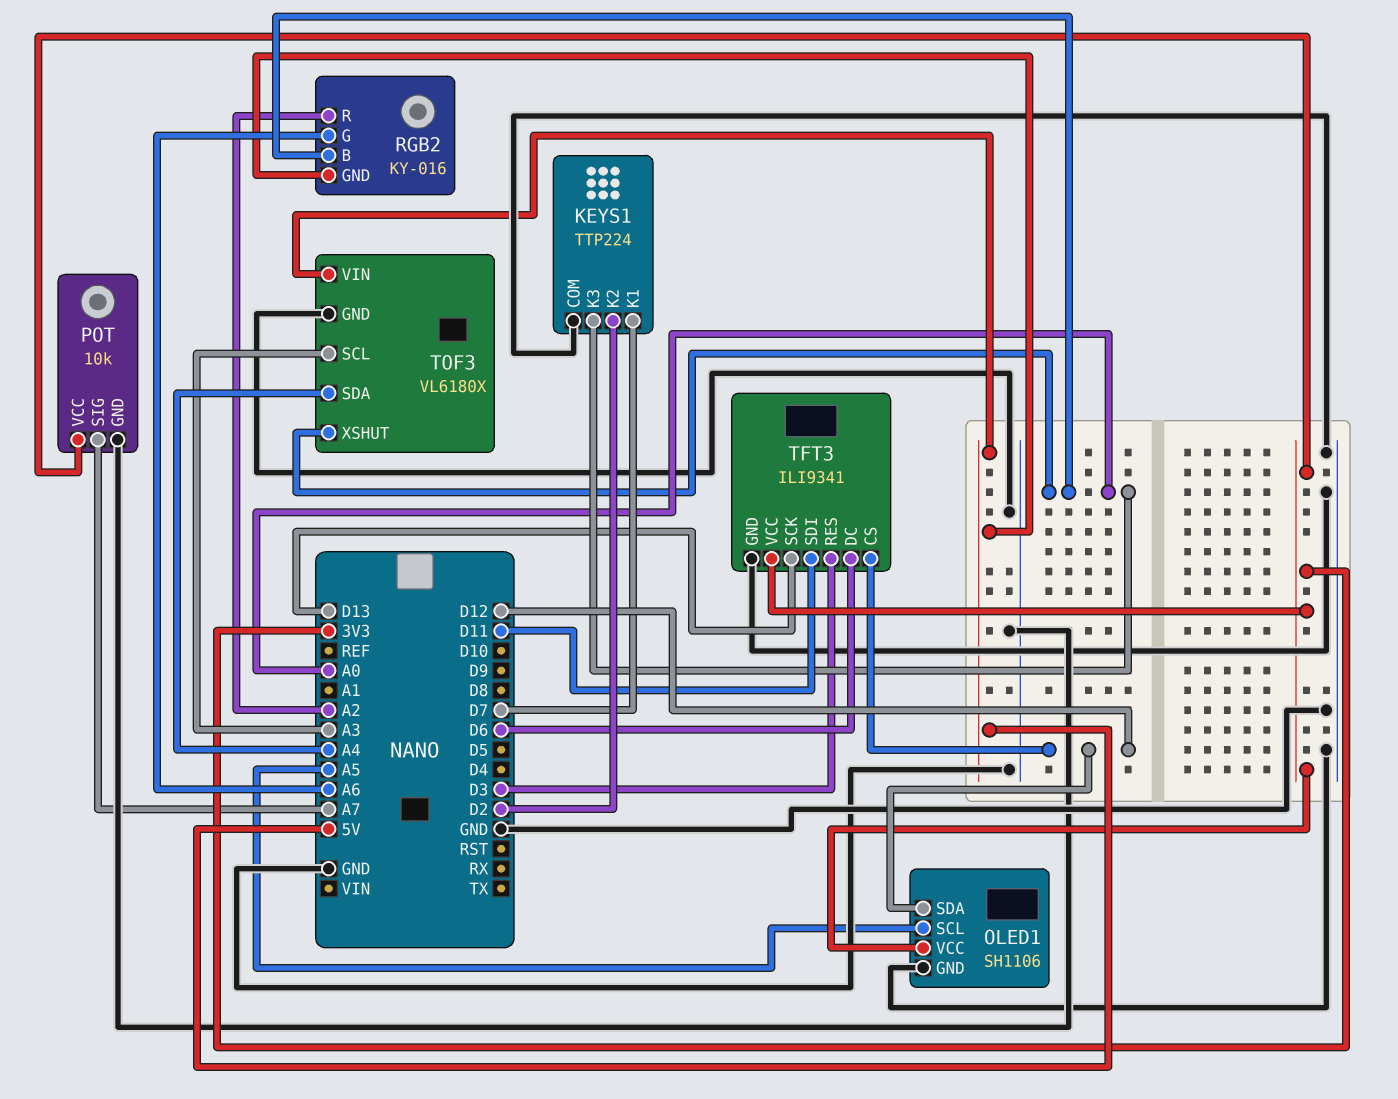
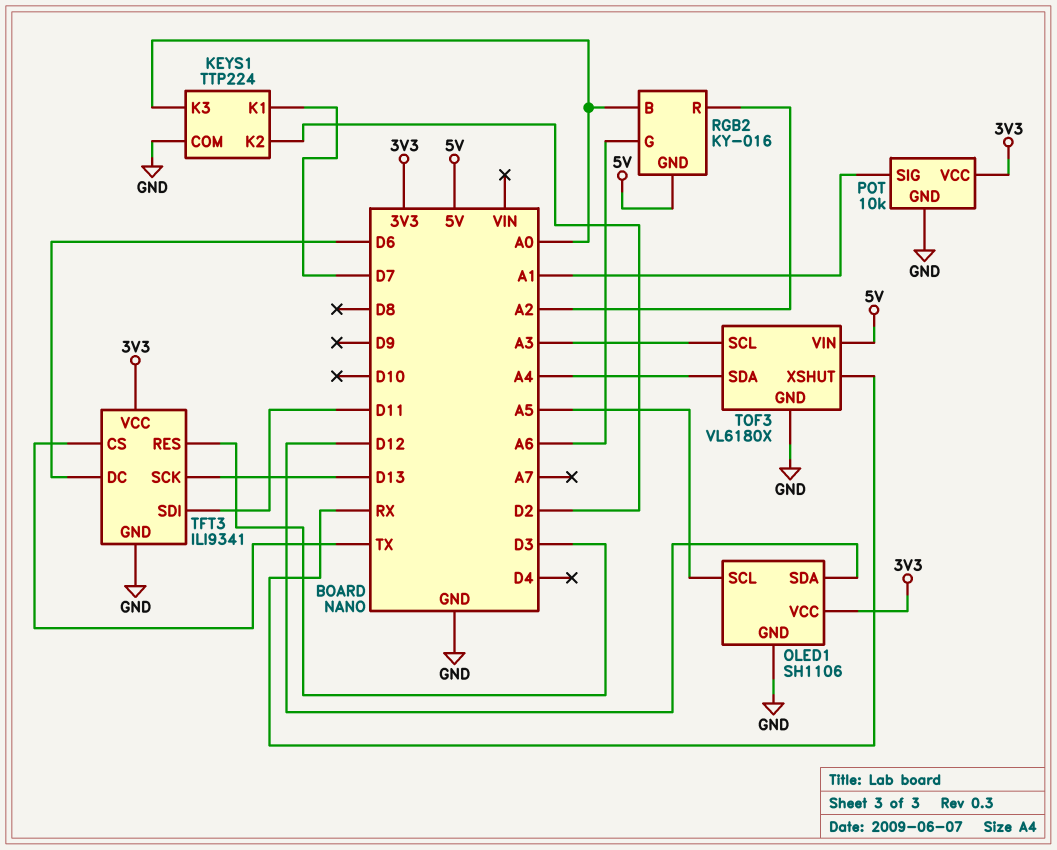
POT pin SIG: A7 -> A1
TFT3 pin CS: D12 -> TX
TOF3 pin XSHUT: A0 -> RX

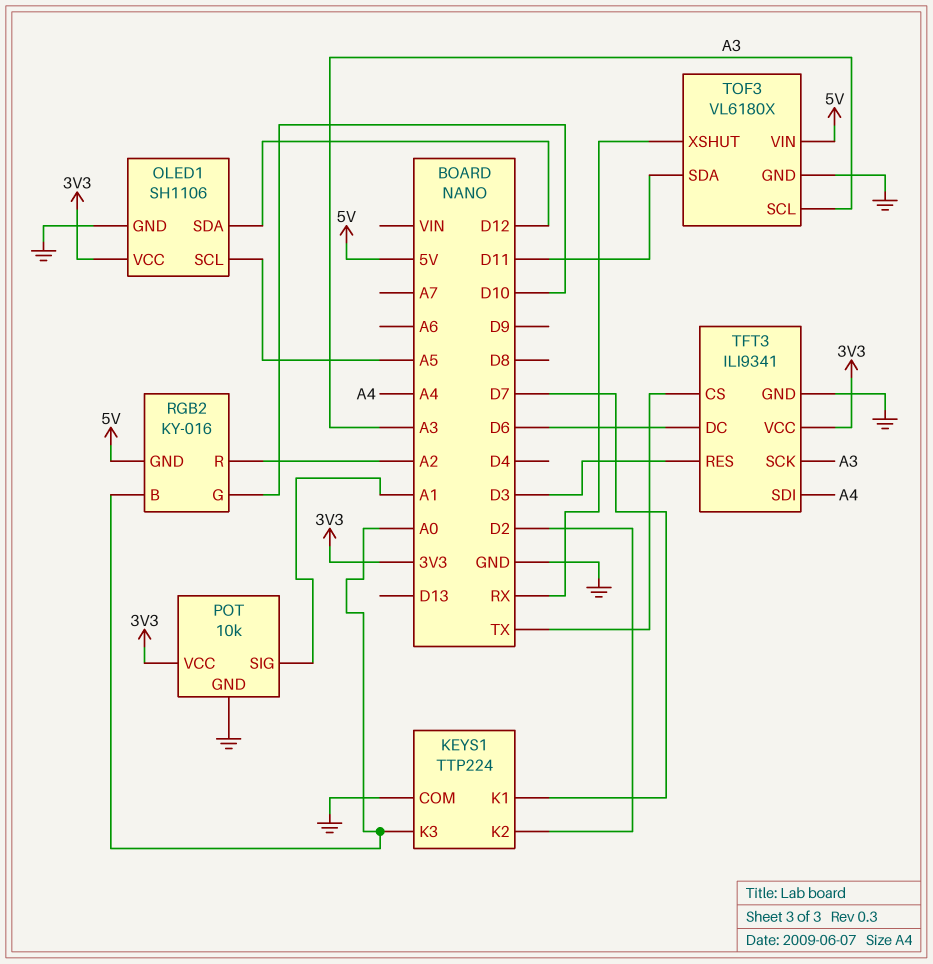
RGB2 pin G: A6 -> D10
TFT3 pin SCK: D13 -> A3
TFT3 pin SDI: D11 -> A4
TOF3 pin SDA: A4 -> D11

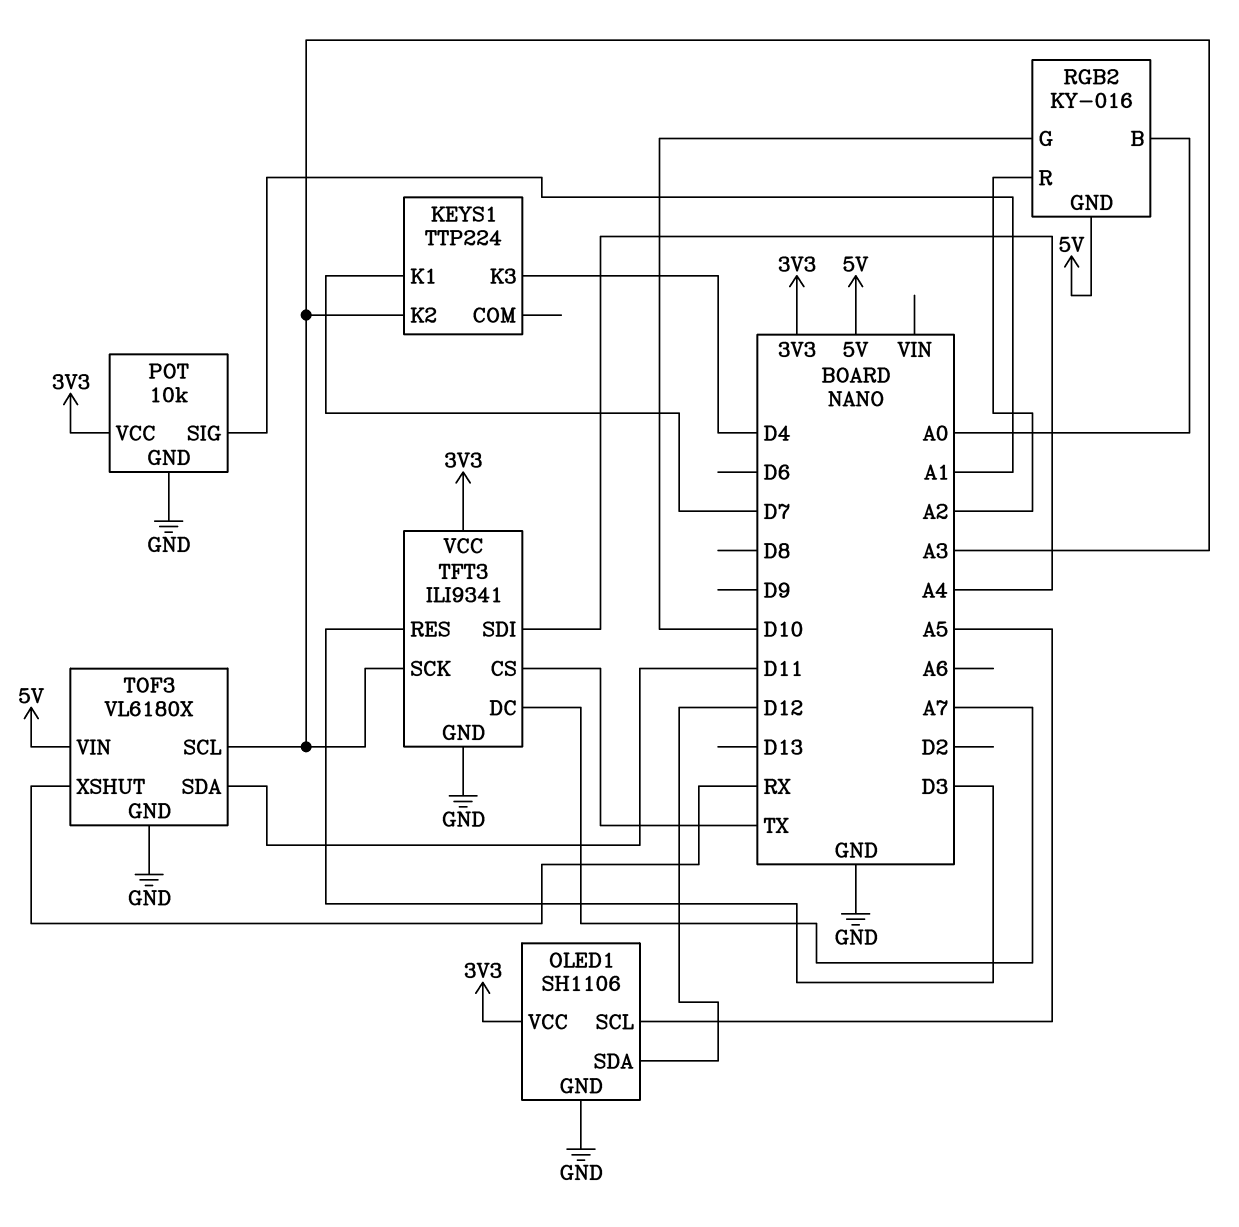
KEYS1 pin COM: GND -> none
KEYS1 pin K2: D2 -> A3
KEYS1 pin K3: A0 -> D4
TFT3 pin DC: D6 -> A7

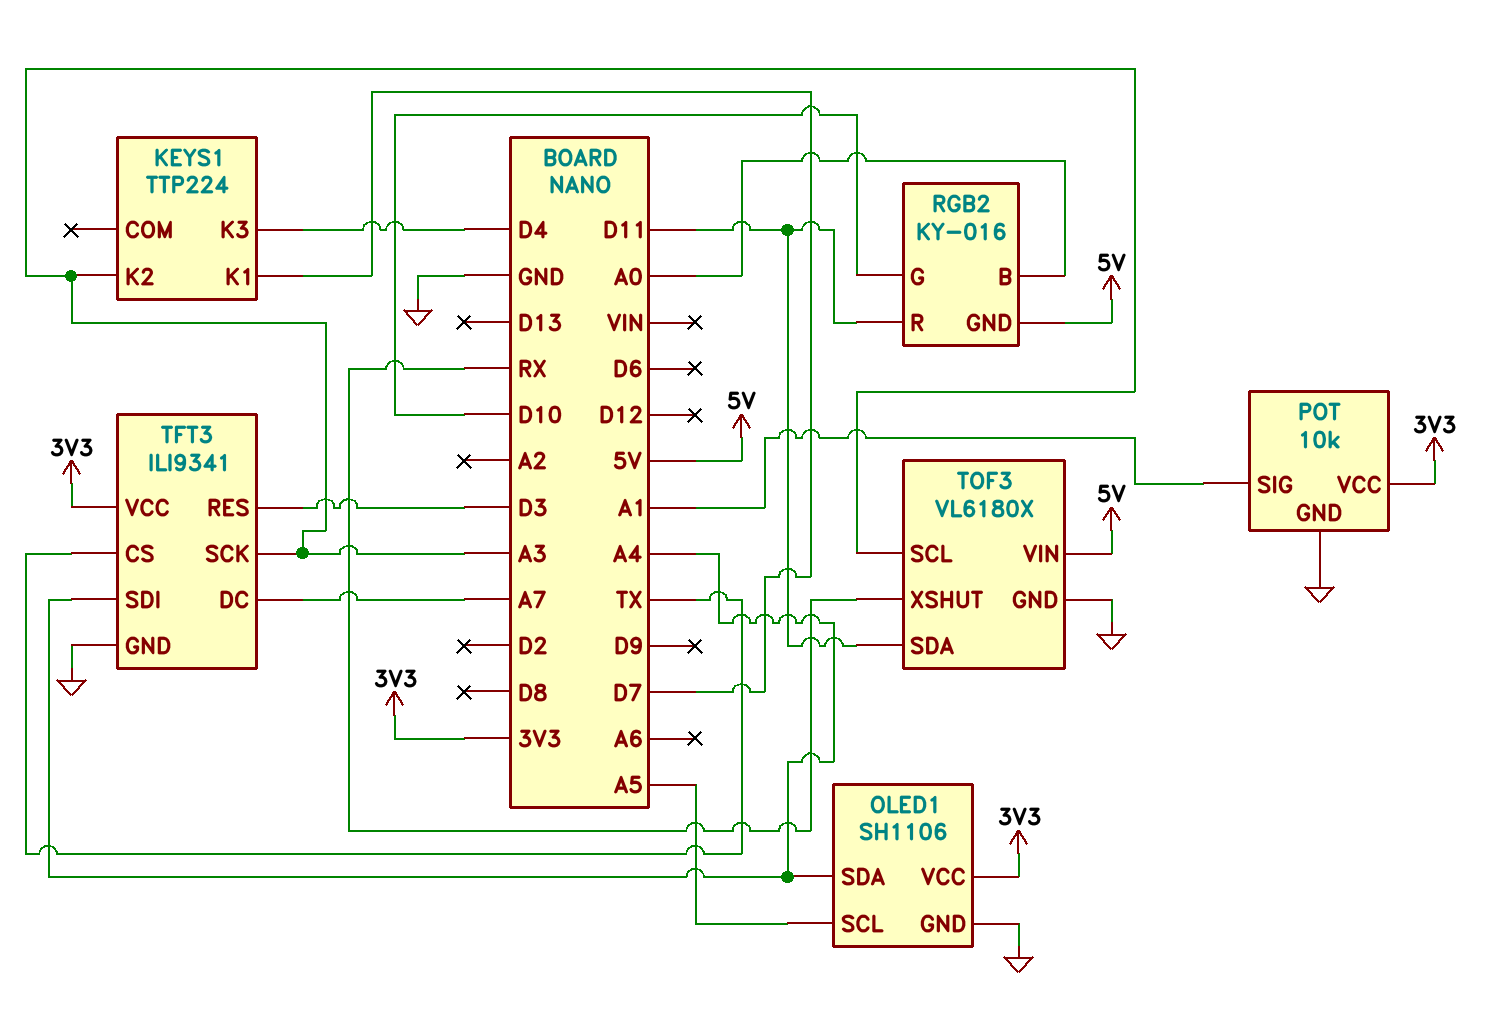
OLED1 pin SDA: D12 -> A4
RGB2 pin R: A2 -> D11

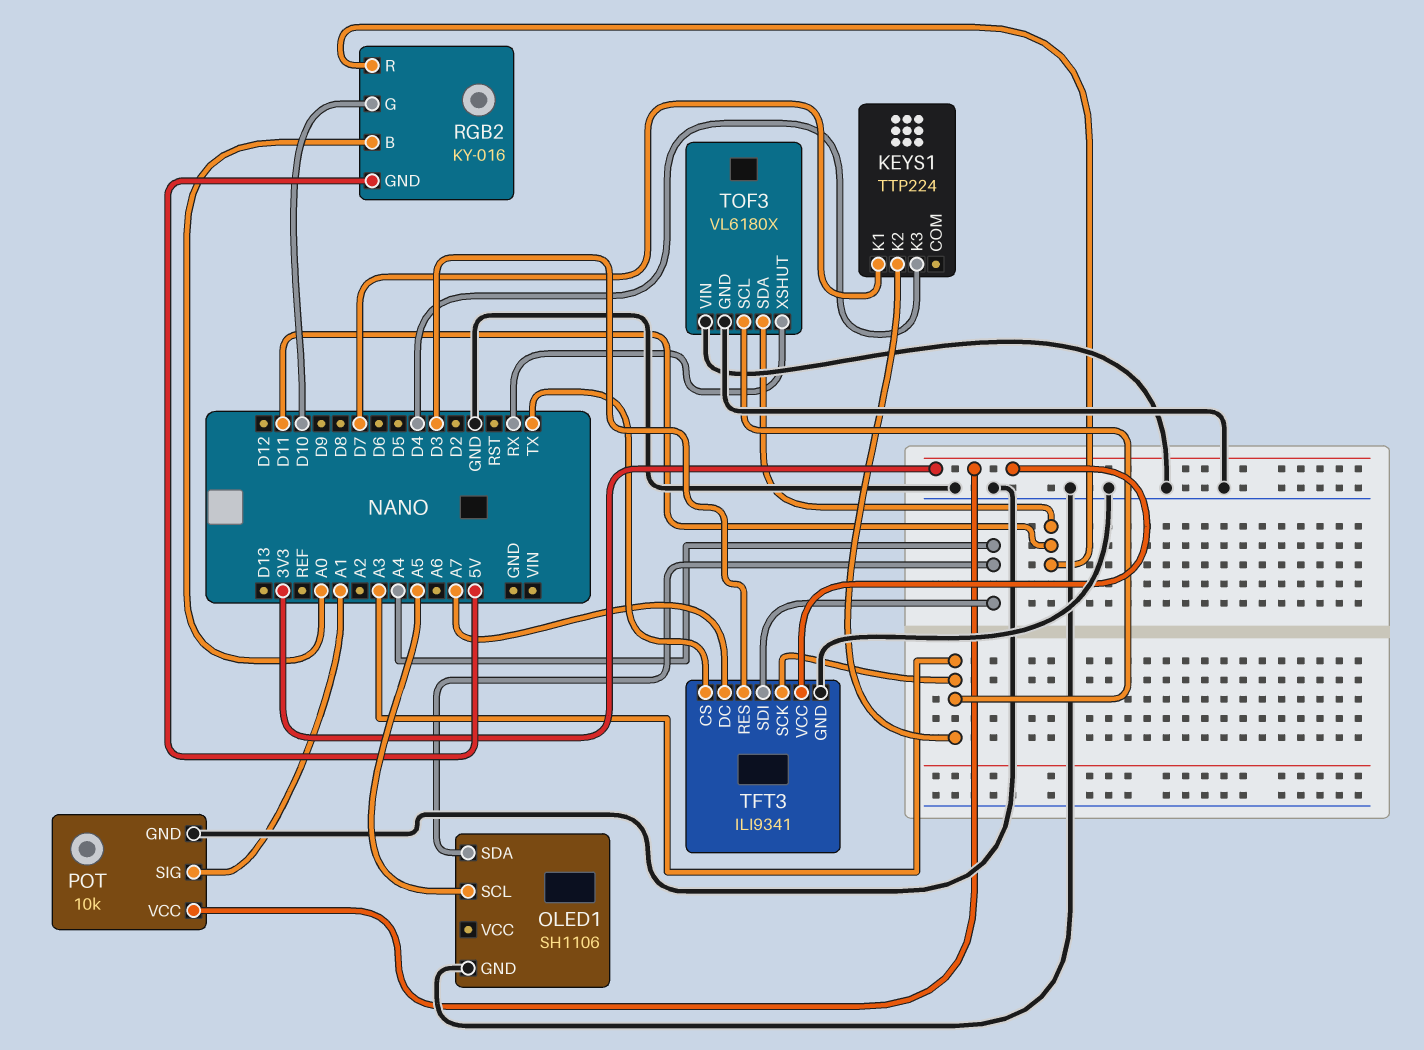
OLED1 pin VCC: 3V3 -> none
TOF3 pin VIN: 5V -> GND

